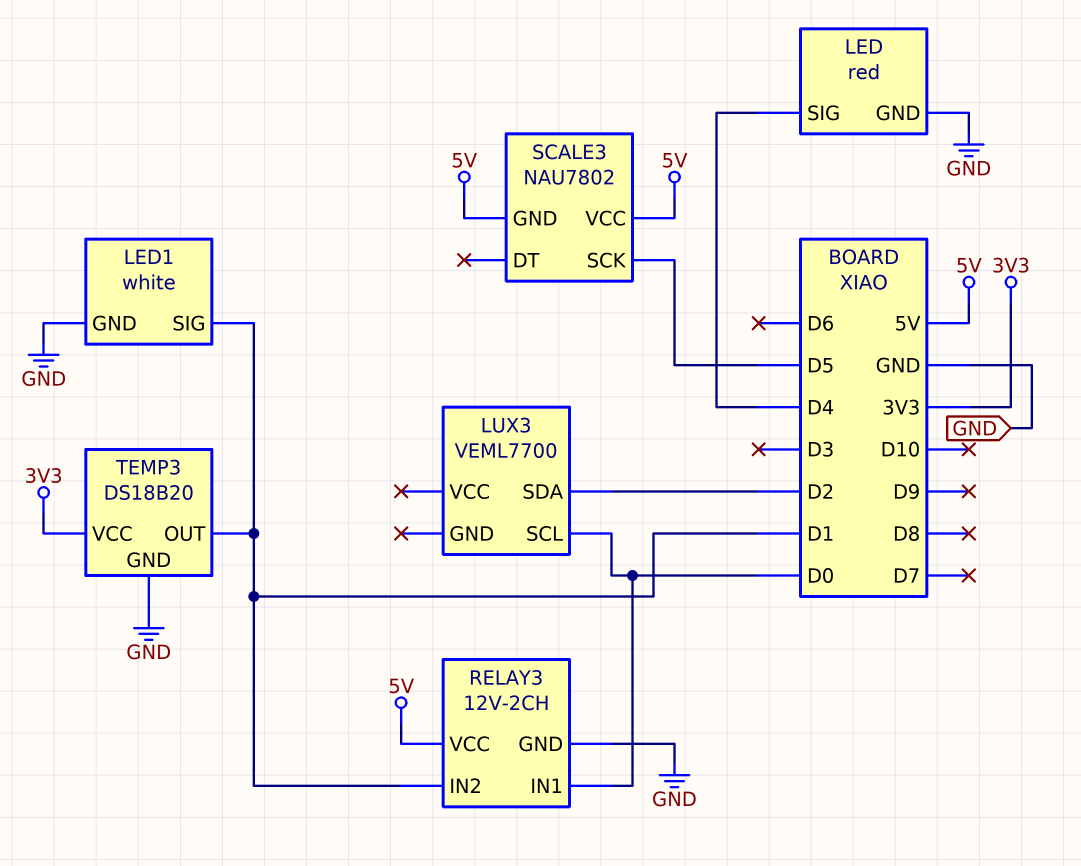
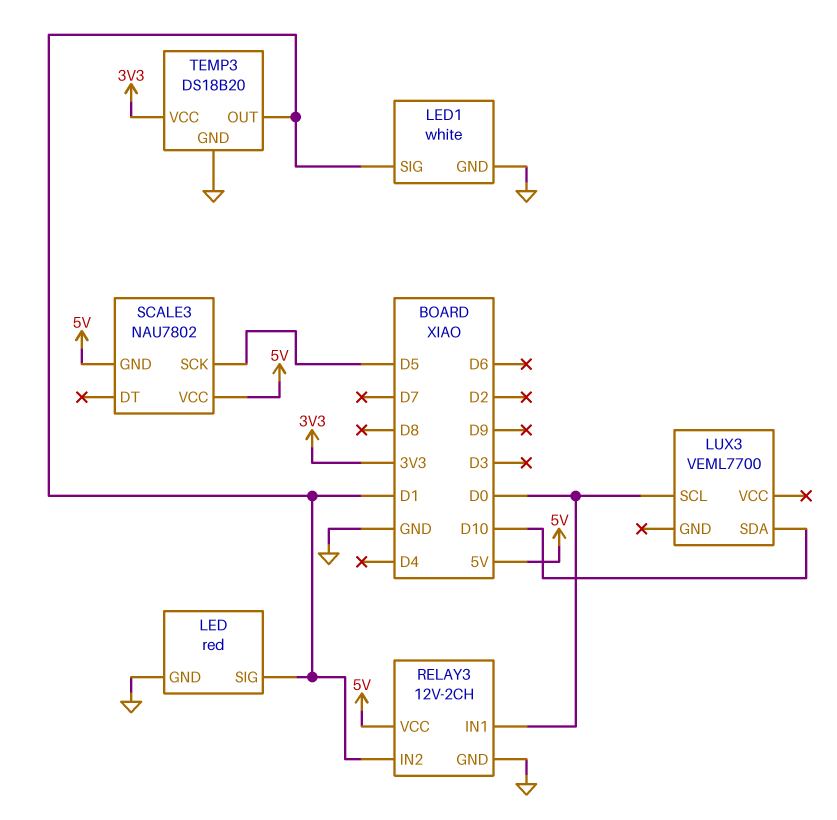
LED pin SIG: D4 -> D1
LUX3 pin SDA: D2 -> D10

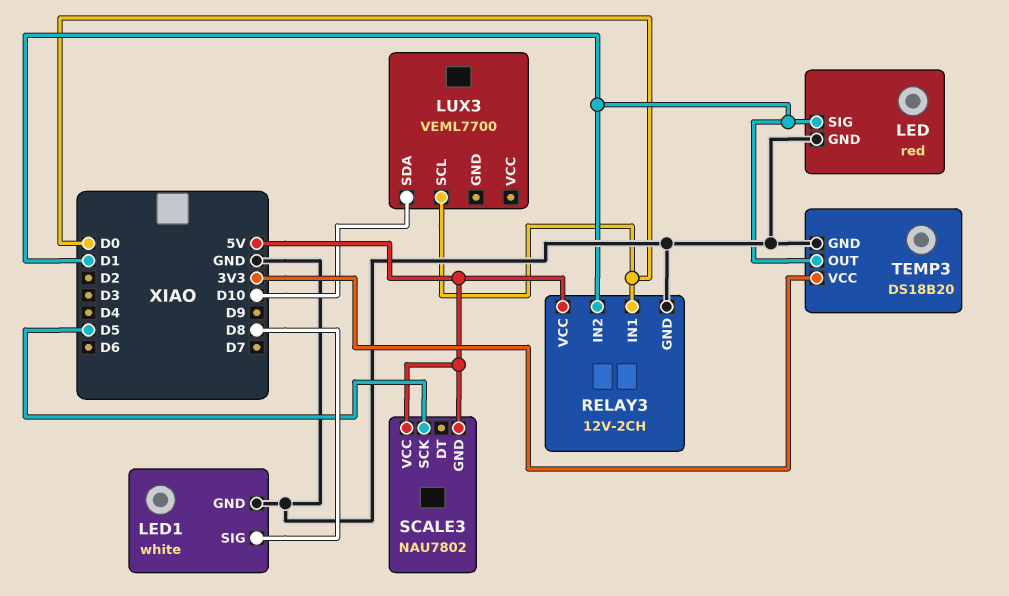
LED1 pin SIG: D1 -> D8

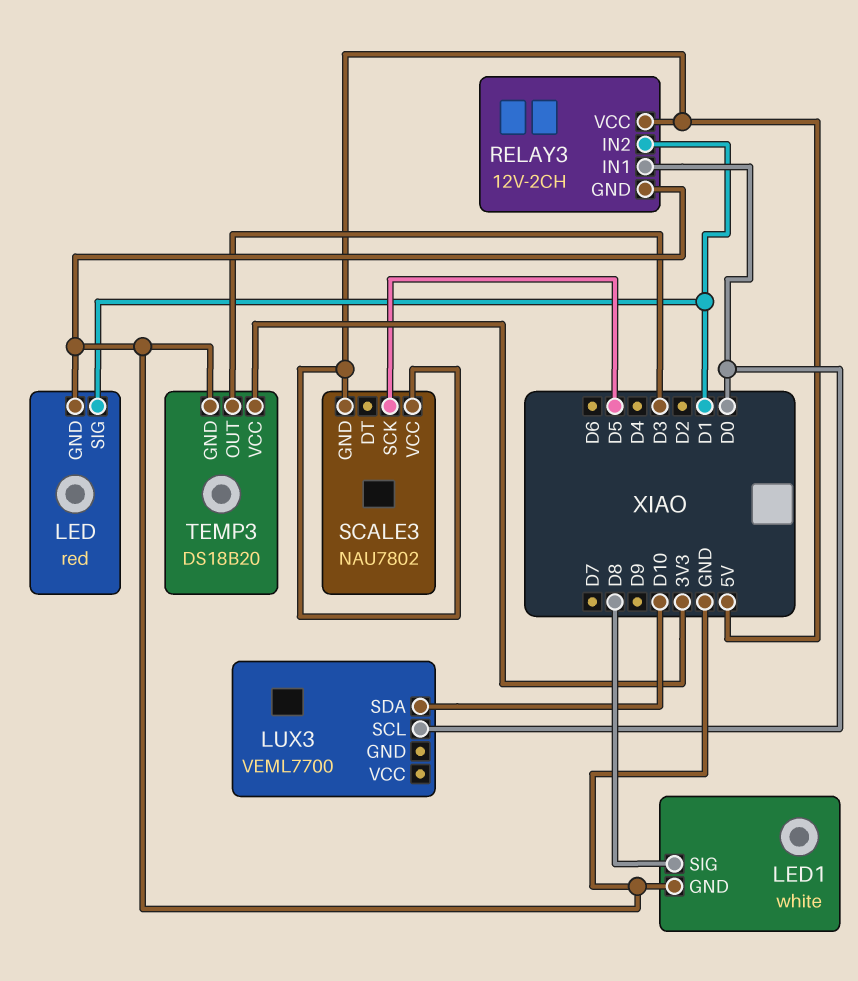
TEMP3 pin OUT: D1 -> D3

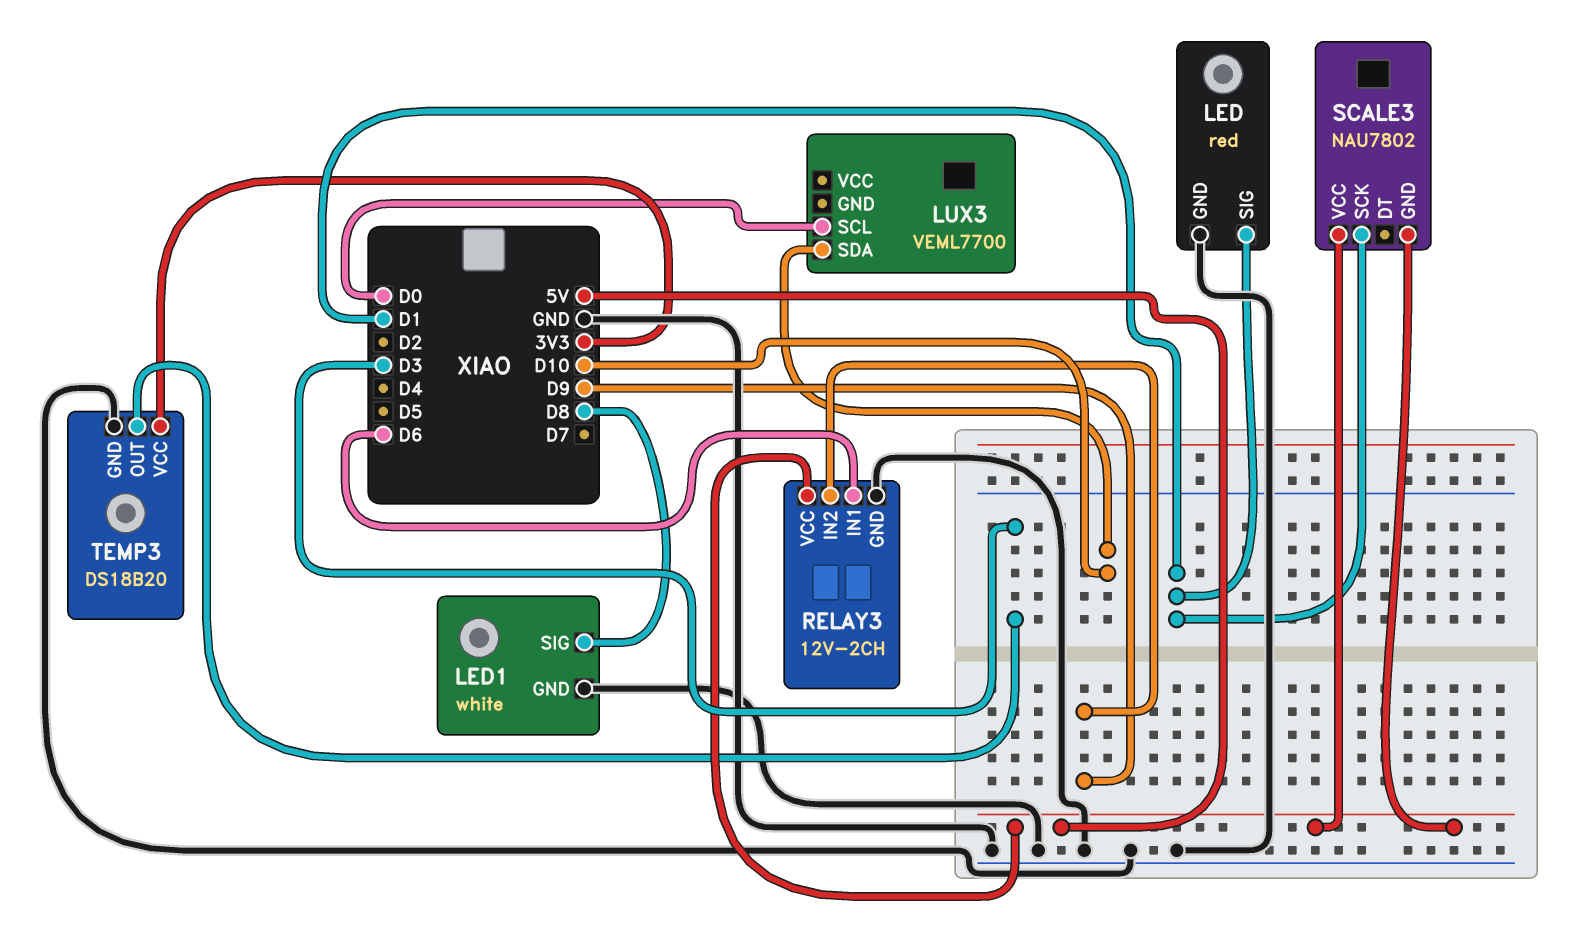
RELAY3 pin IN1: D0 -> D6
RELAY3 pin IN2: D1 -> D9
SCALE3 pin SCK: D5 -> D1

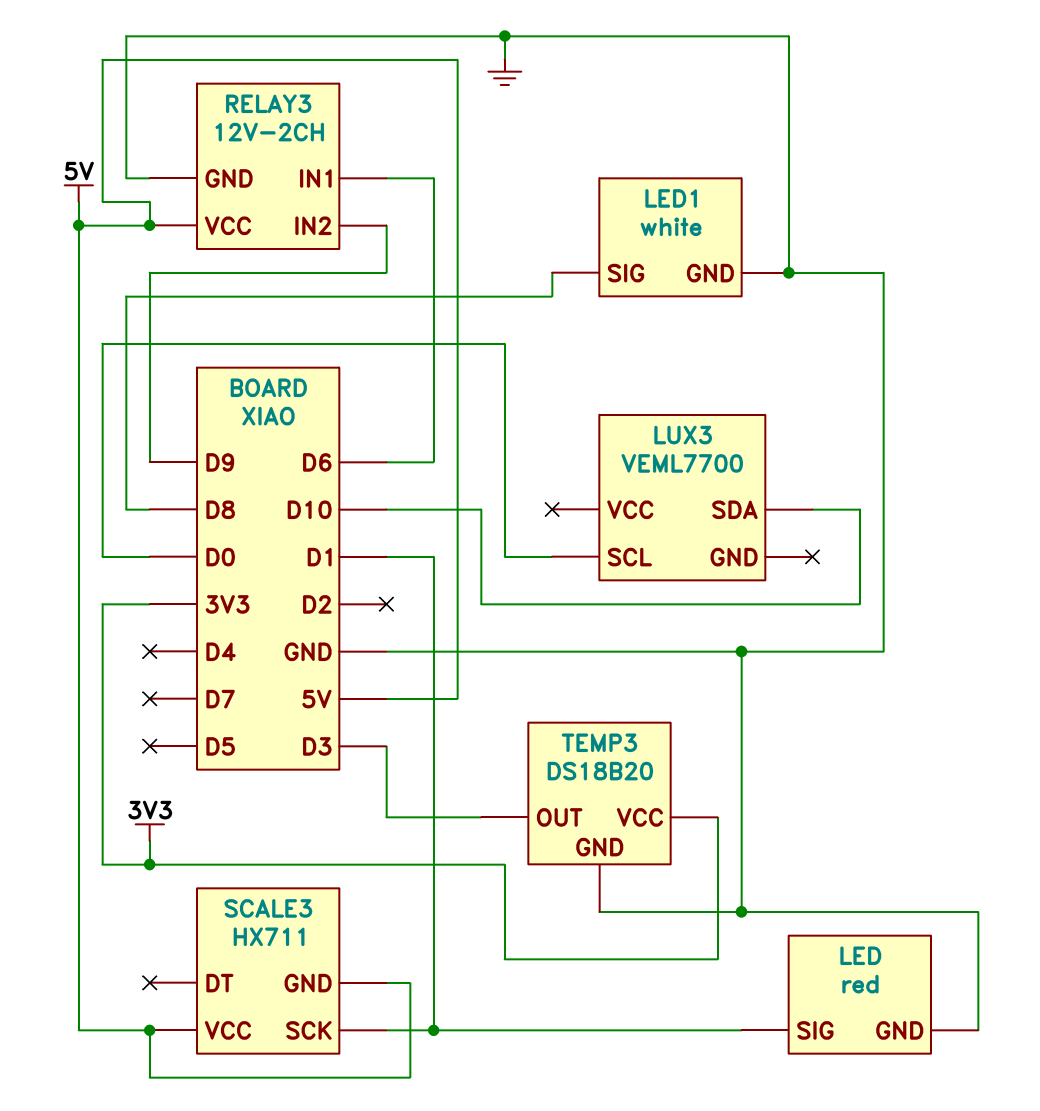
SCALE3: NAU7802 -> HX711

